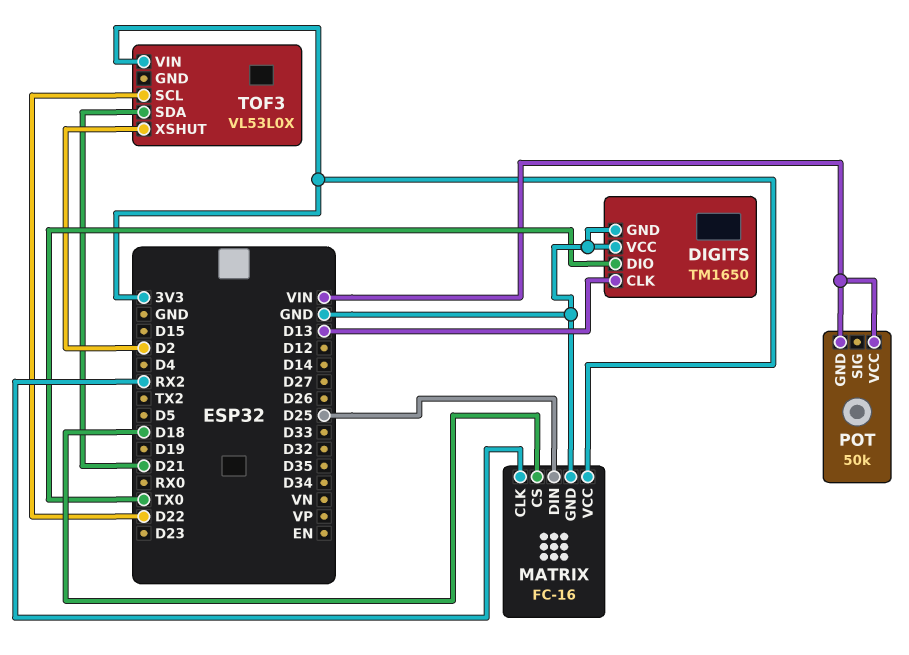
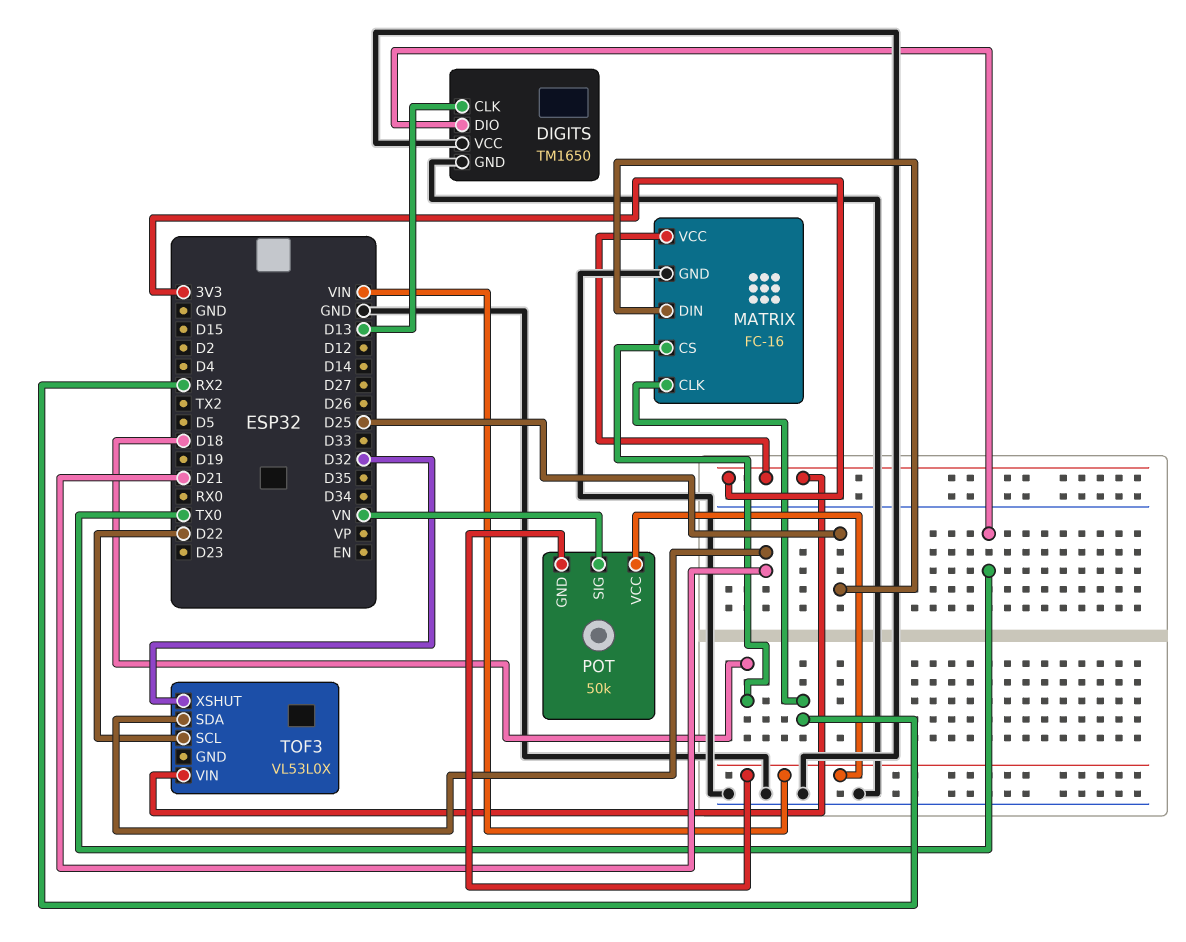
POT pin SIG: none -> VN
TOF3 pin XSHUT: D2 -> D32

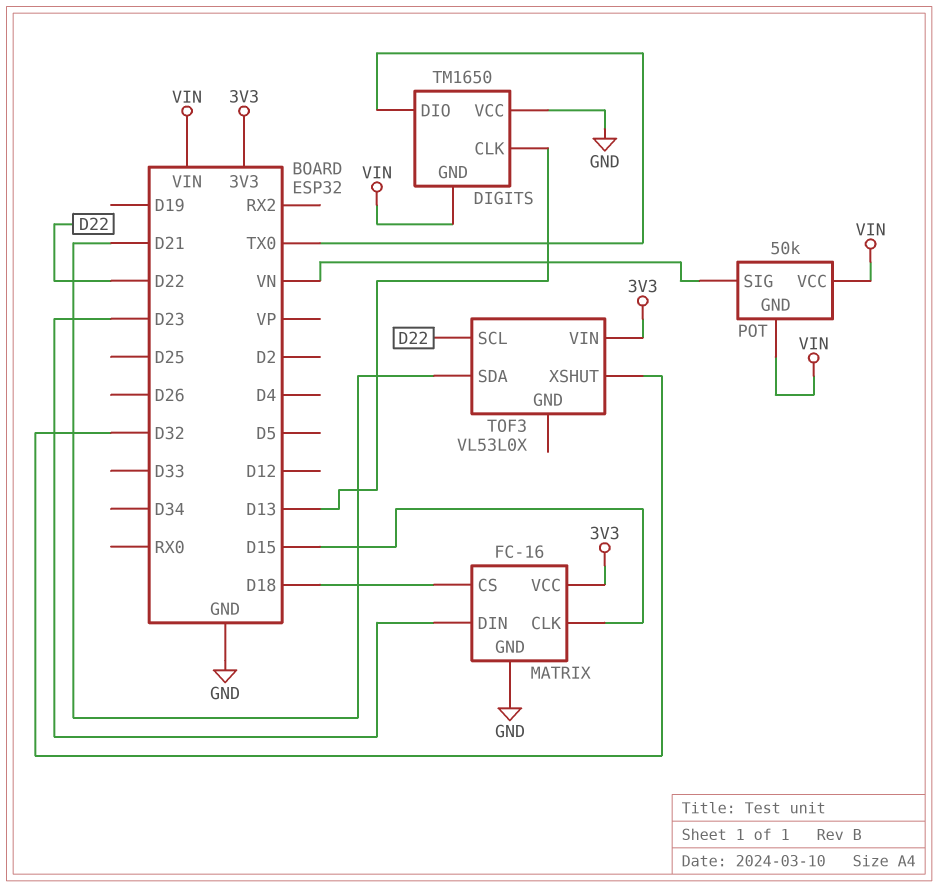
DIGITS pin GND: GND -> VIN
MATRIX pin CLK: RX2 -> D15
MATRIX pin DIN: D25 -> D23

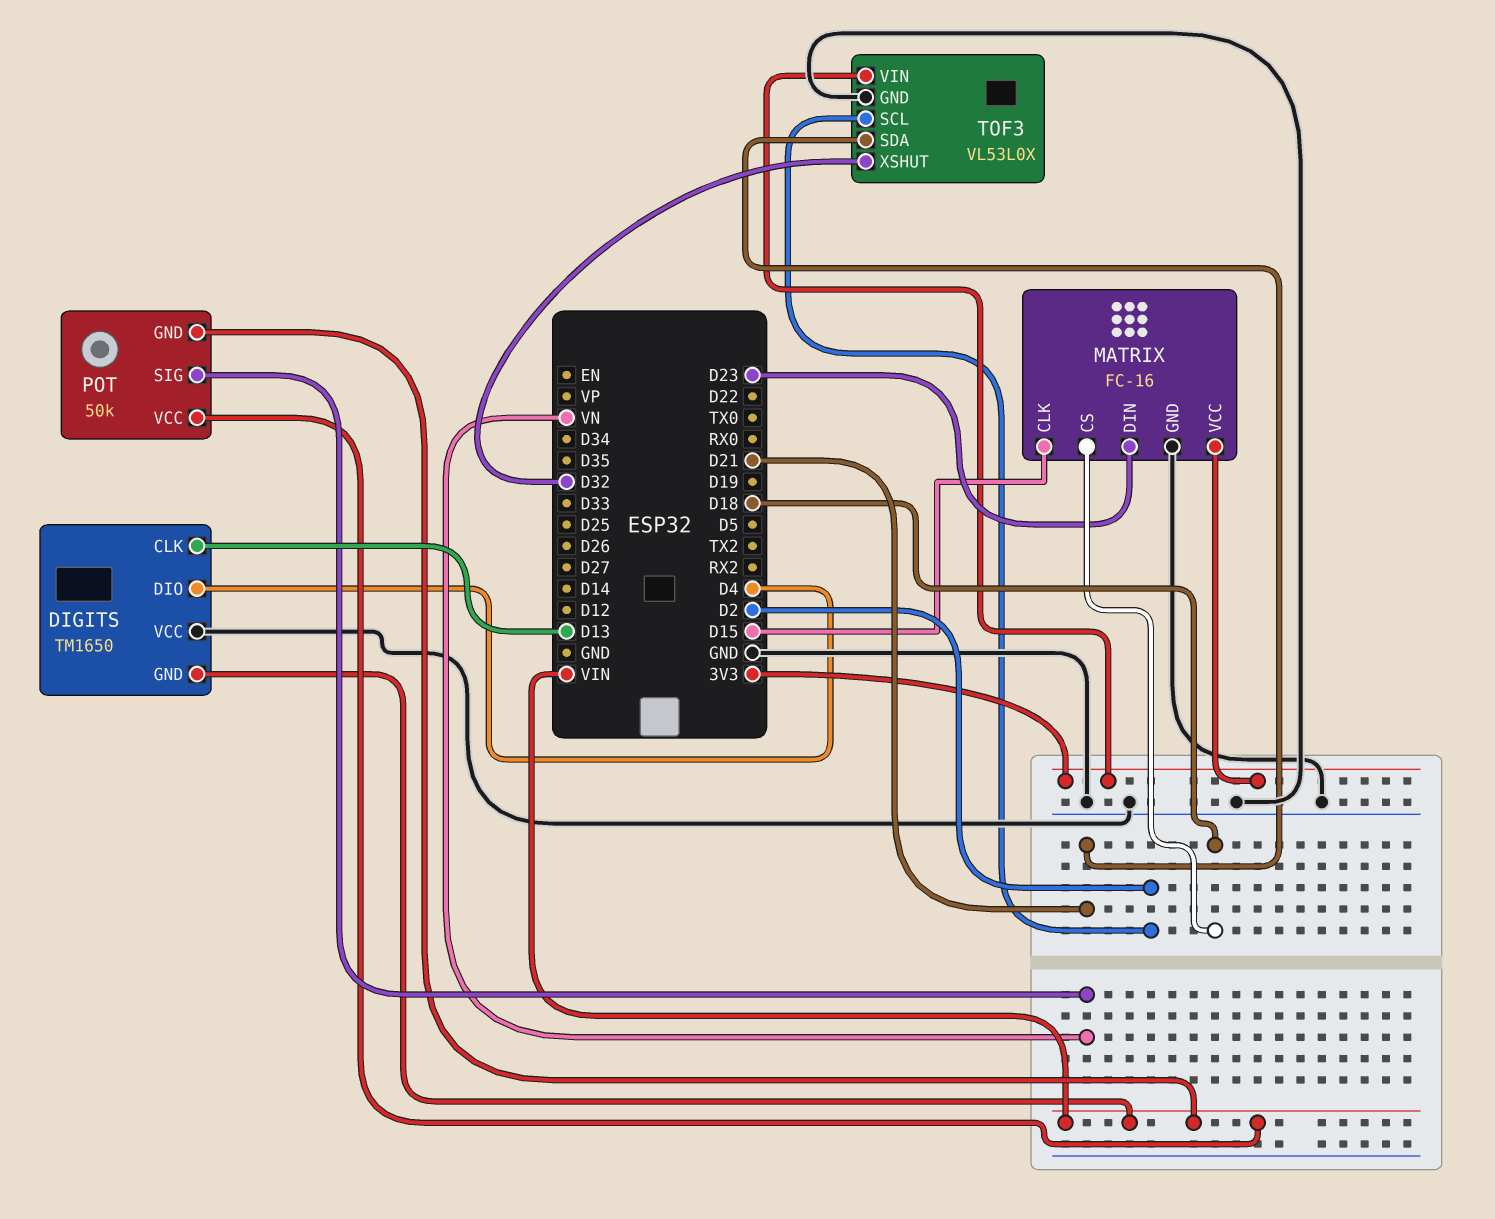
DIGITS pin DIO: TX0 -> D4
TOF3 pin GND: none -> GND
TOF3 pin SCL: D22 -> D2

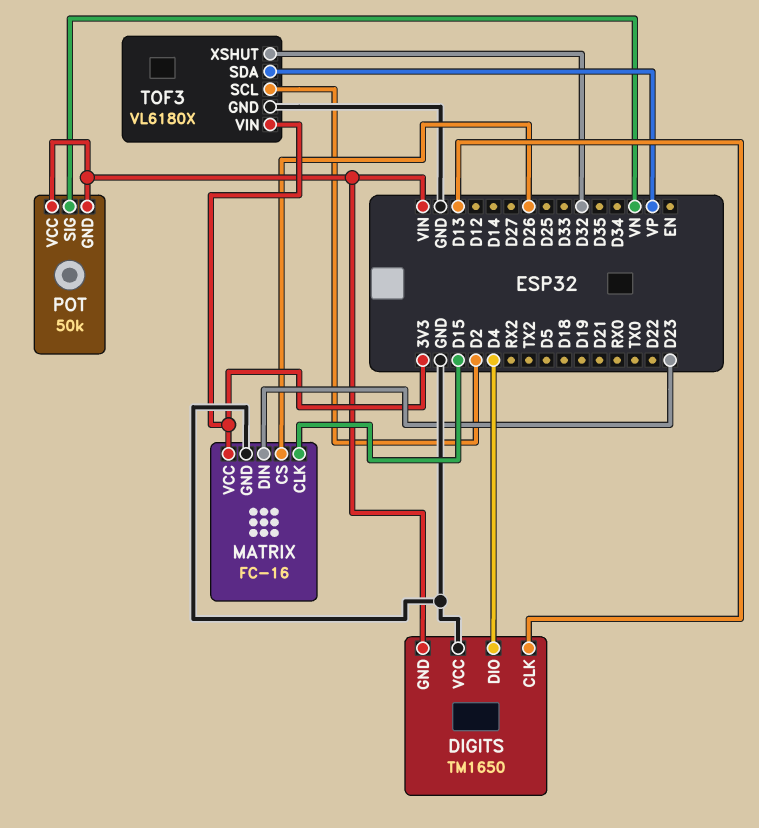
MATRIX pin CS: D18 -> D26
TOF3: VL53L0X -> VL6180X
TOF3 pin SDA: D21 -> VP

